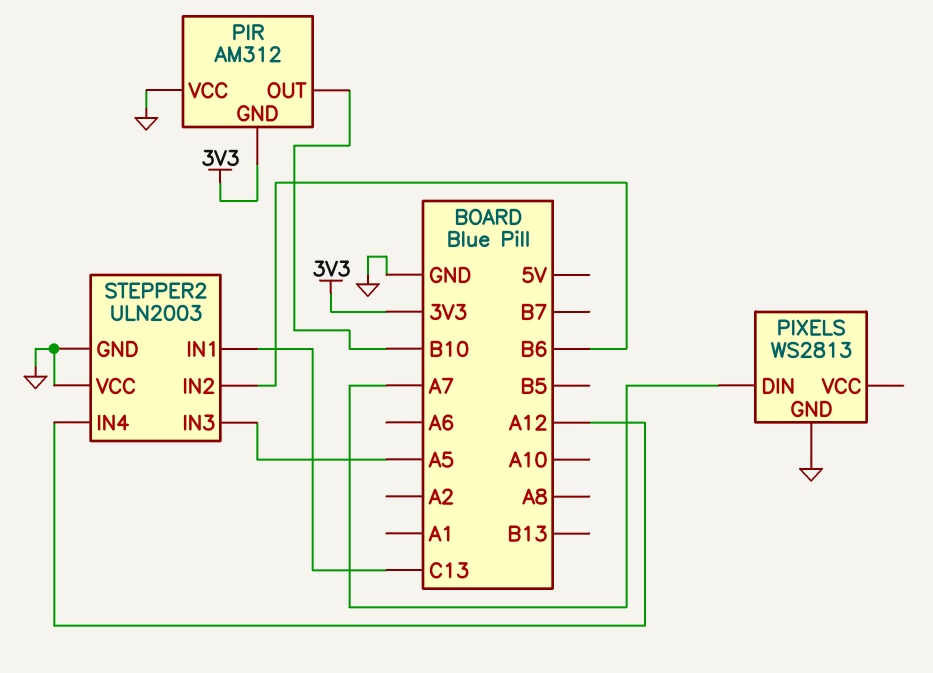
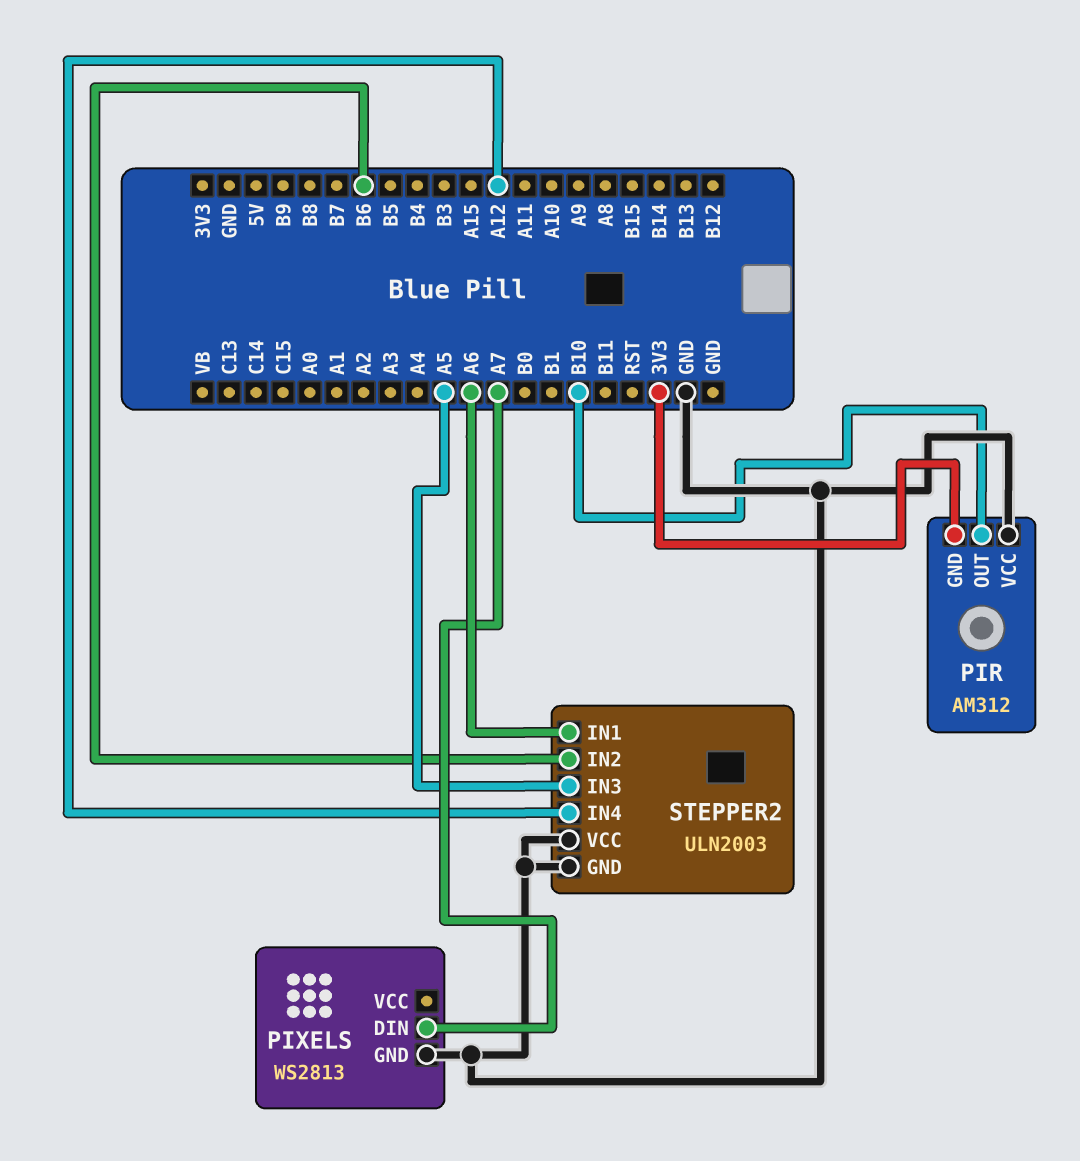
STEPPER2 pin IN1: C13 -> A6

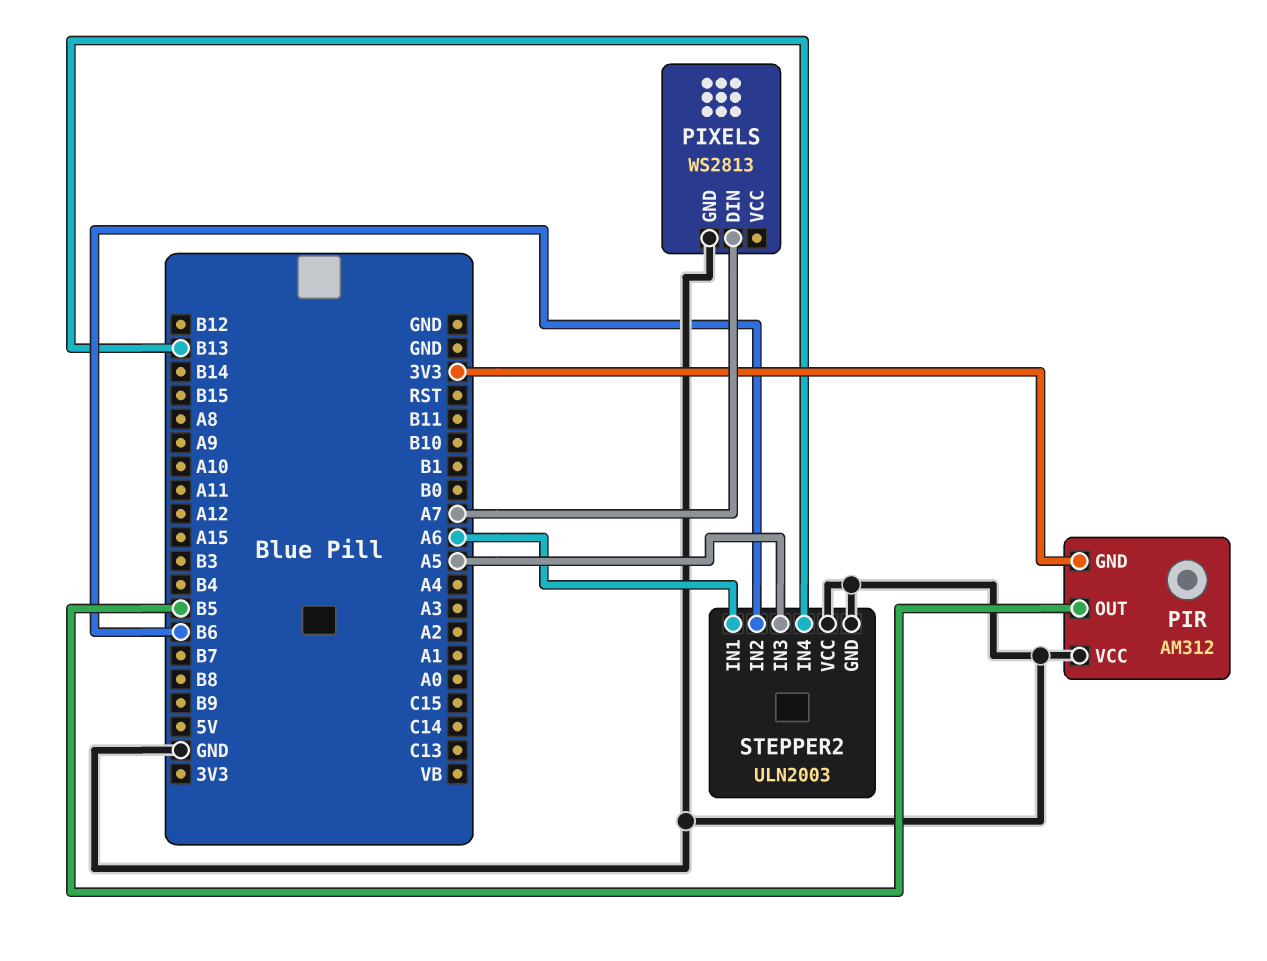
PIR pin OUT: B10 -> B5
STEPPER2 pin IN4: A12 -> B13

